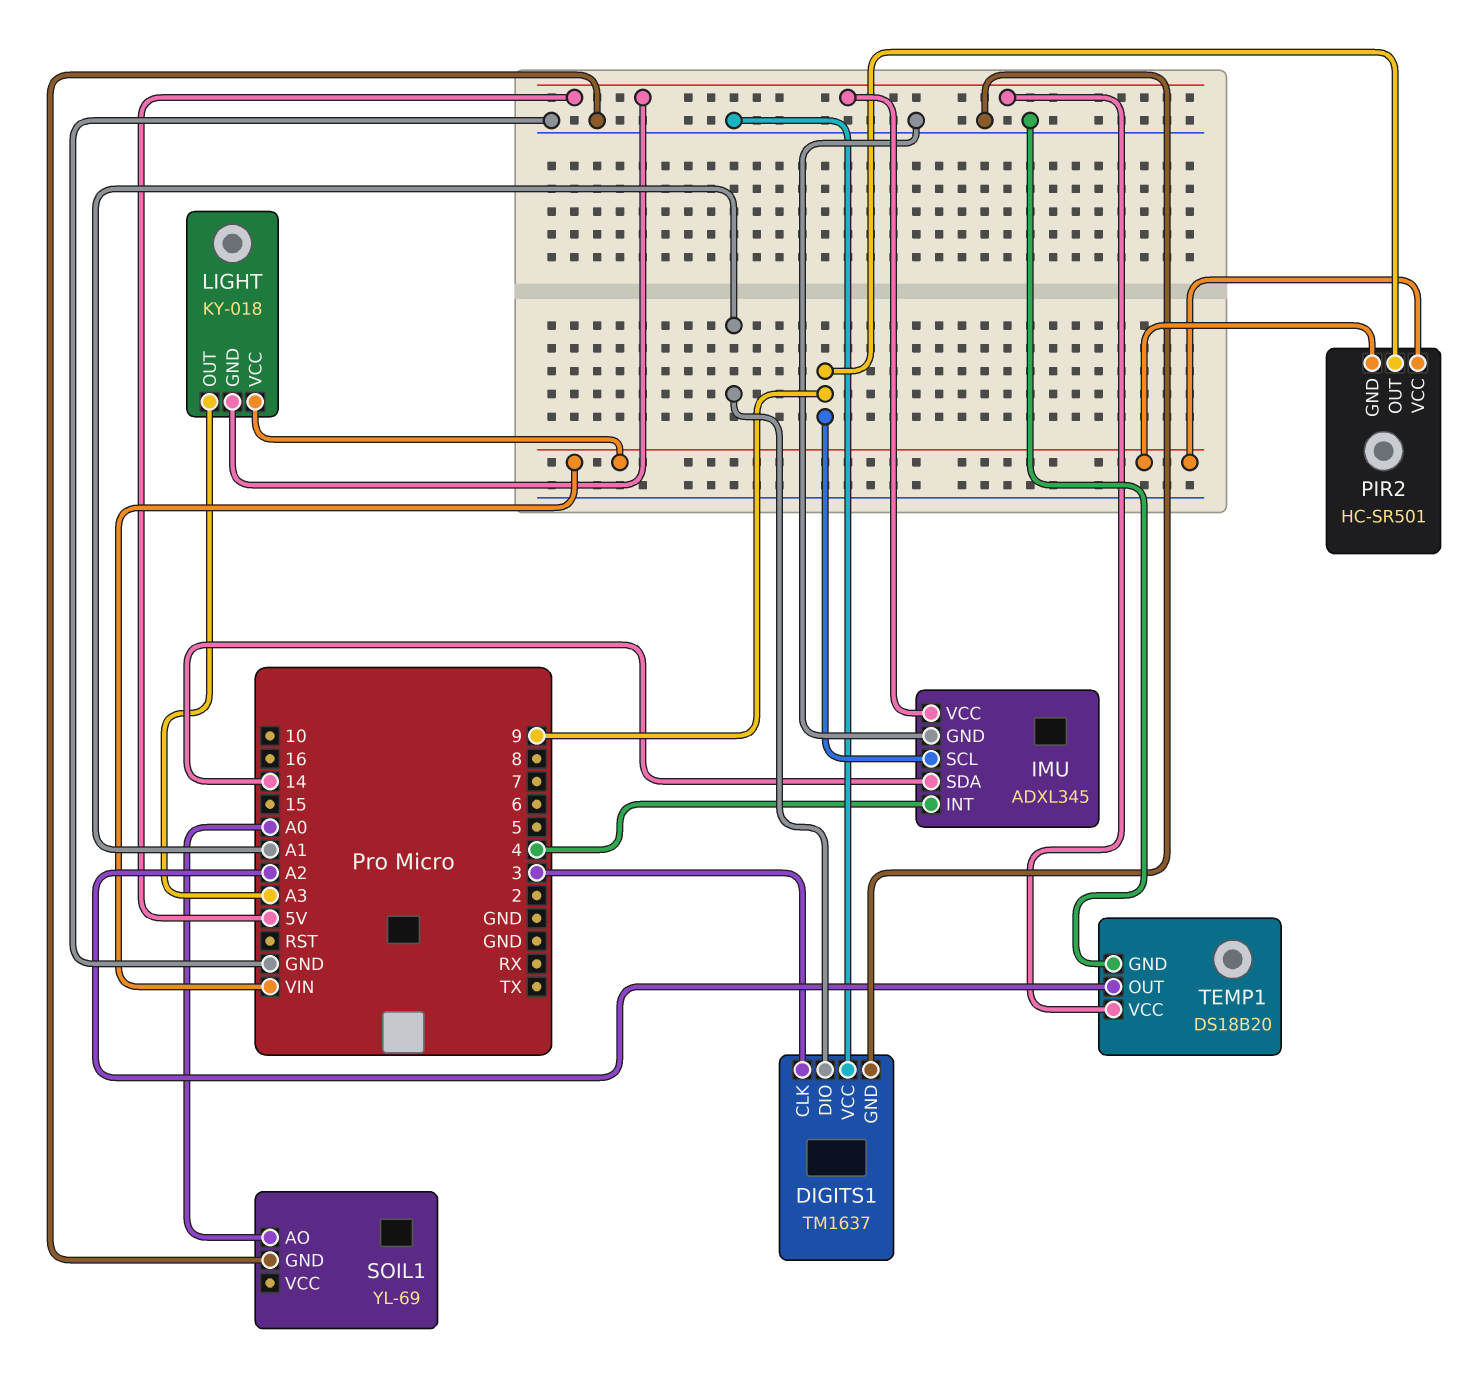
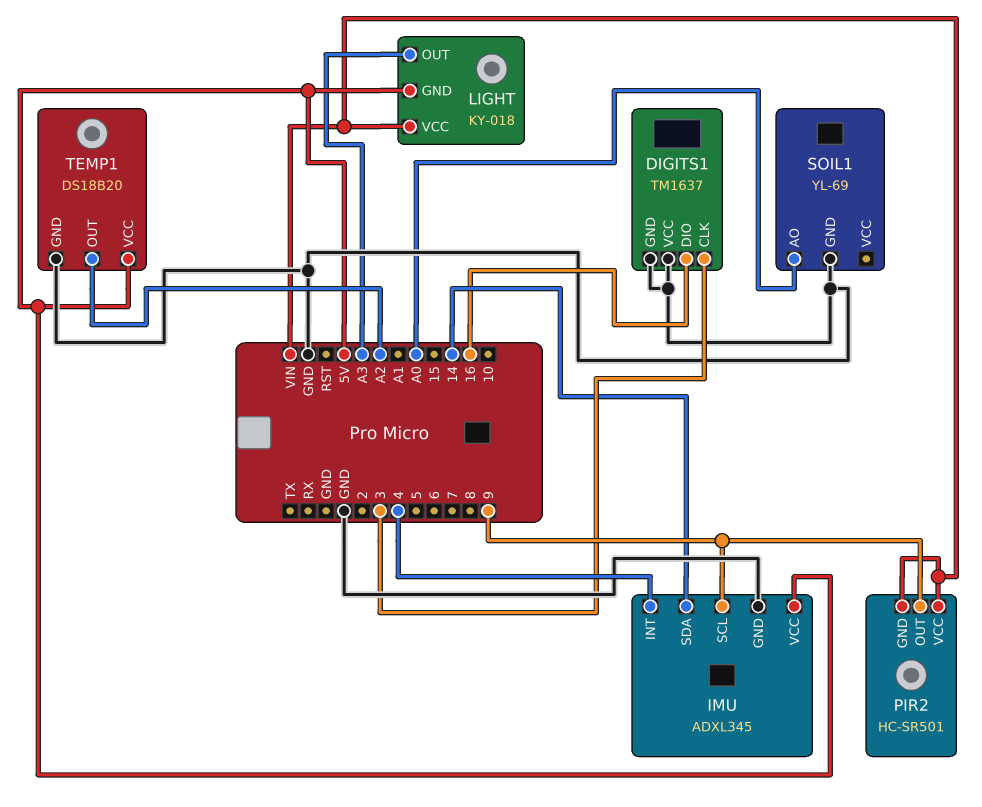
DIGITS1 pin DIO: A1 -> 16

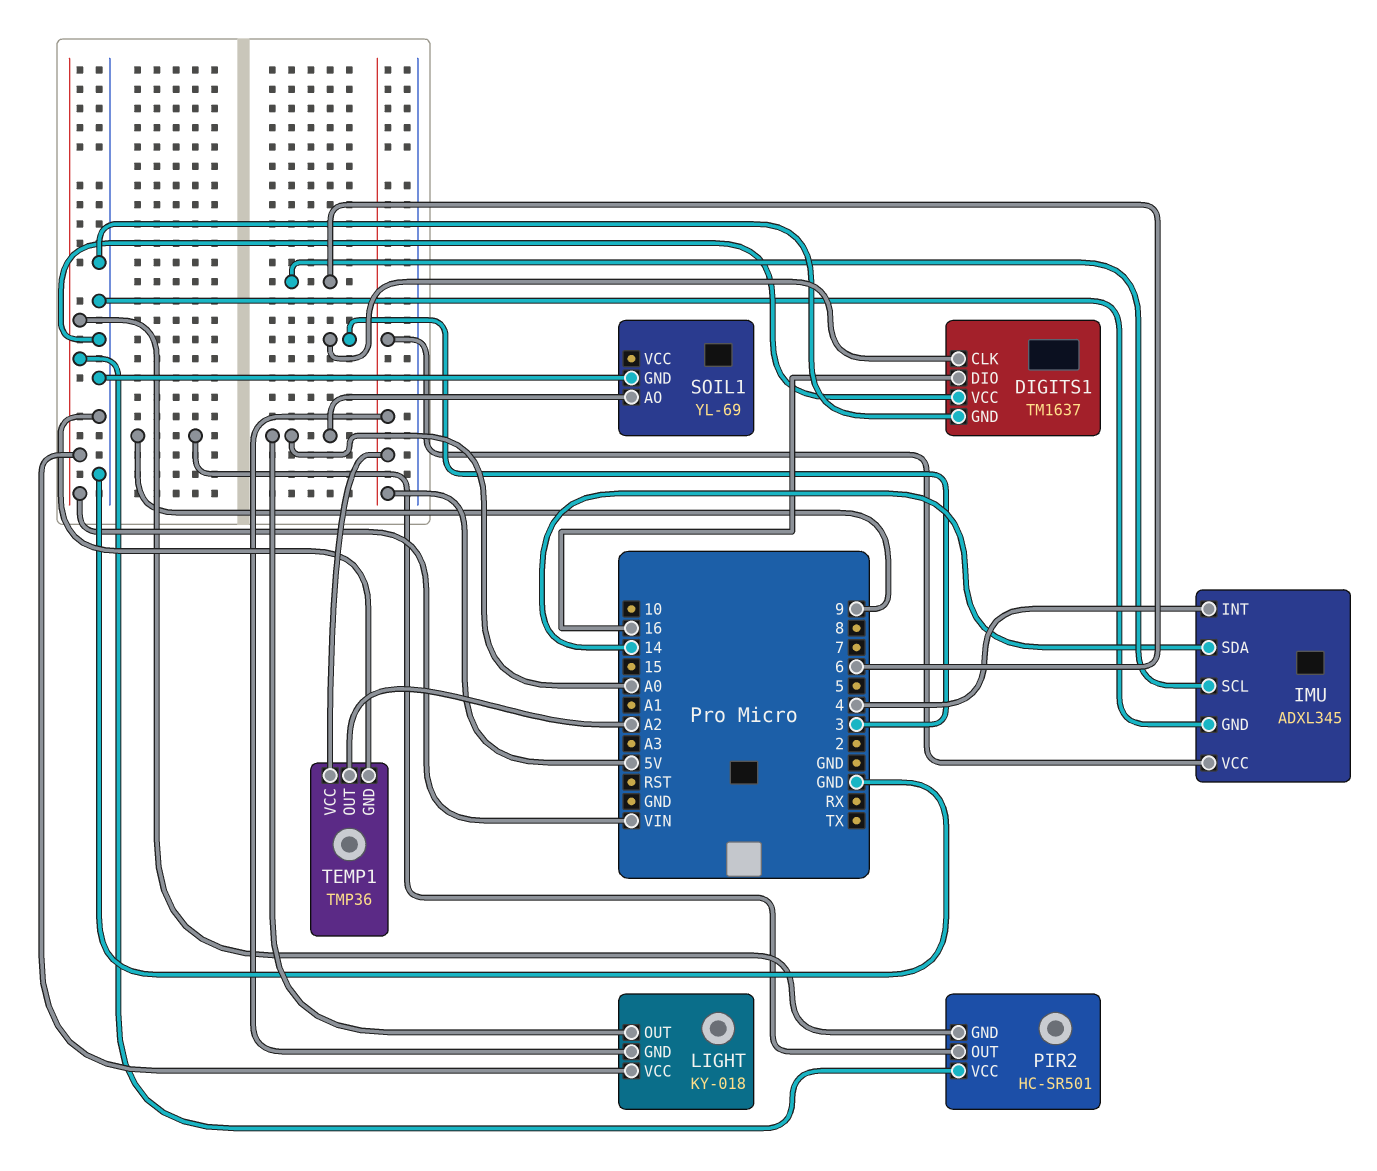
IMU pin SCL: 9 -> 6
LIGHT pin OUT: A3 -> A0
TEMP1: DS18B20 -> TMP36

